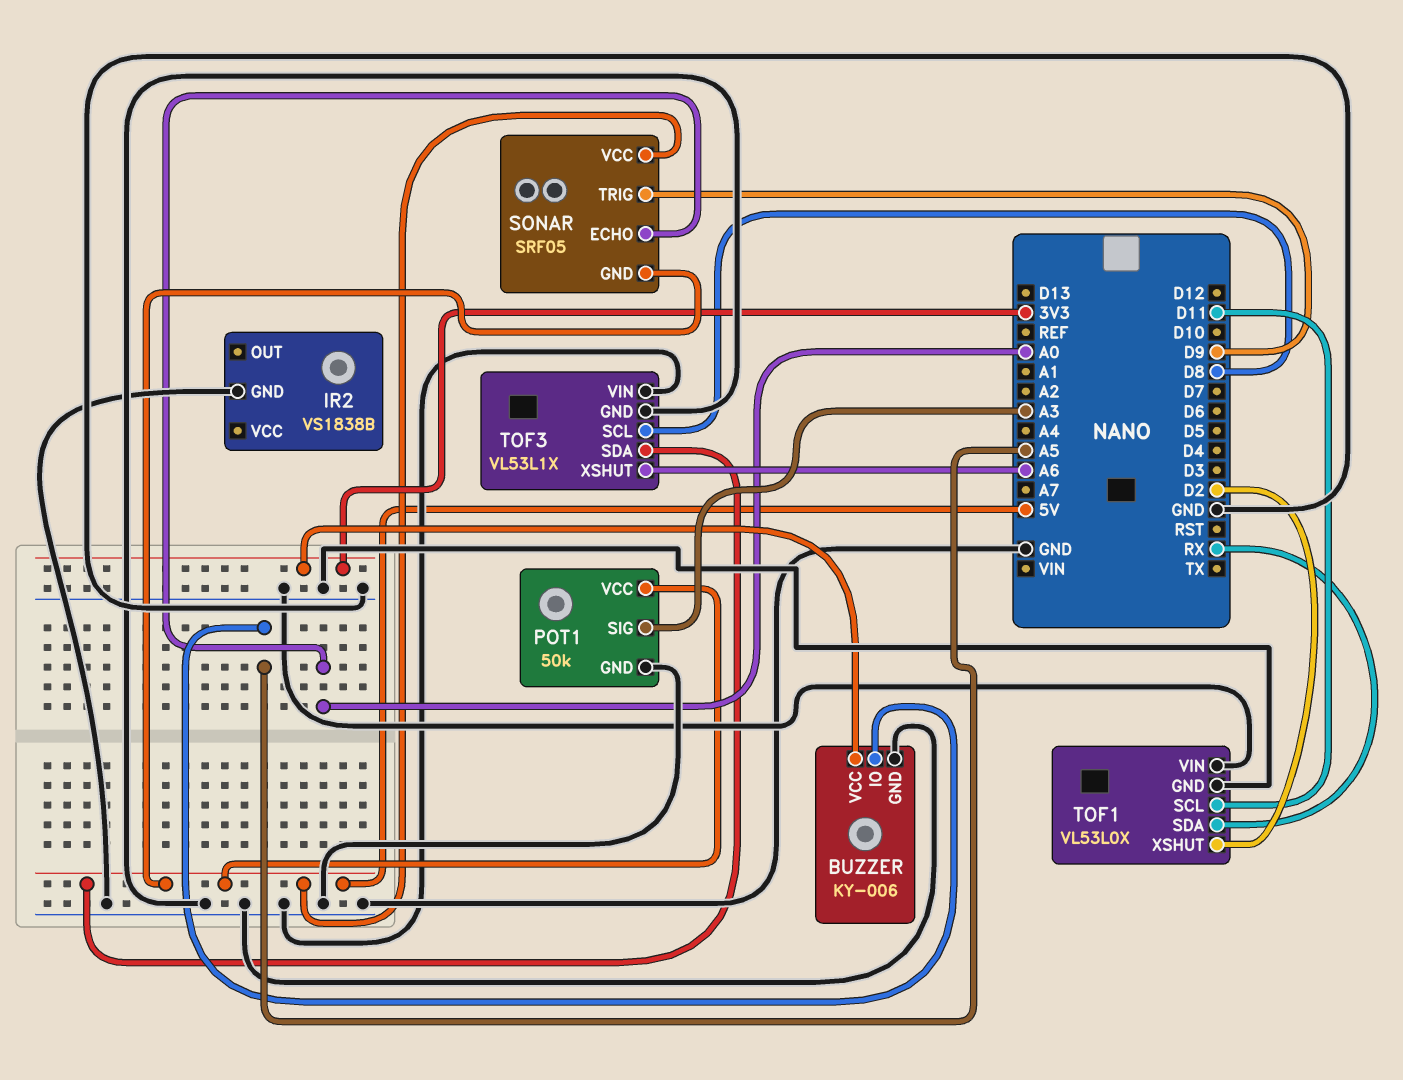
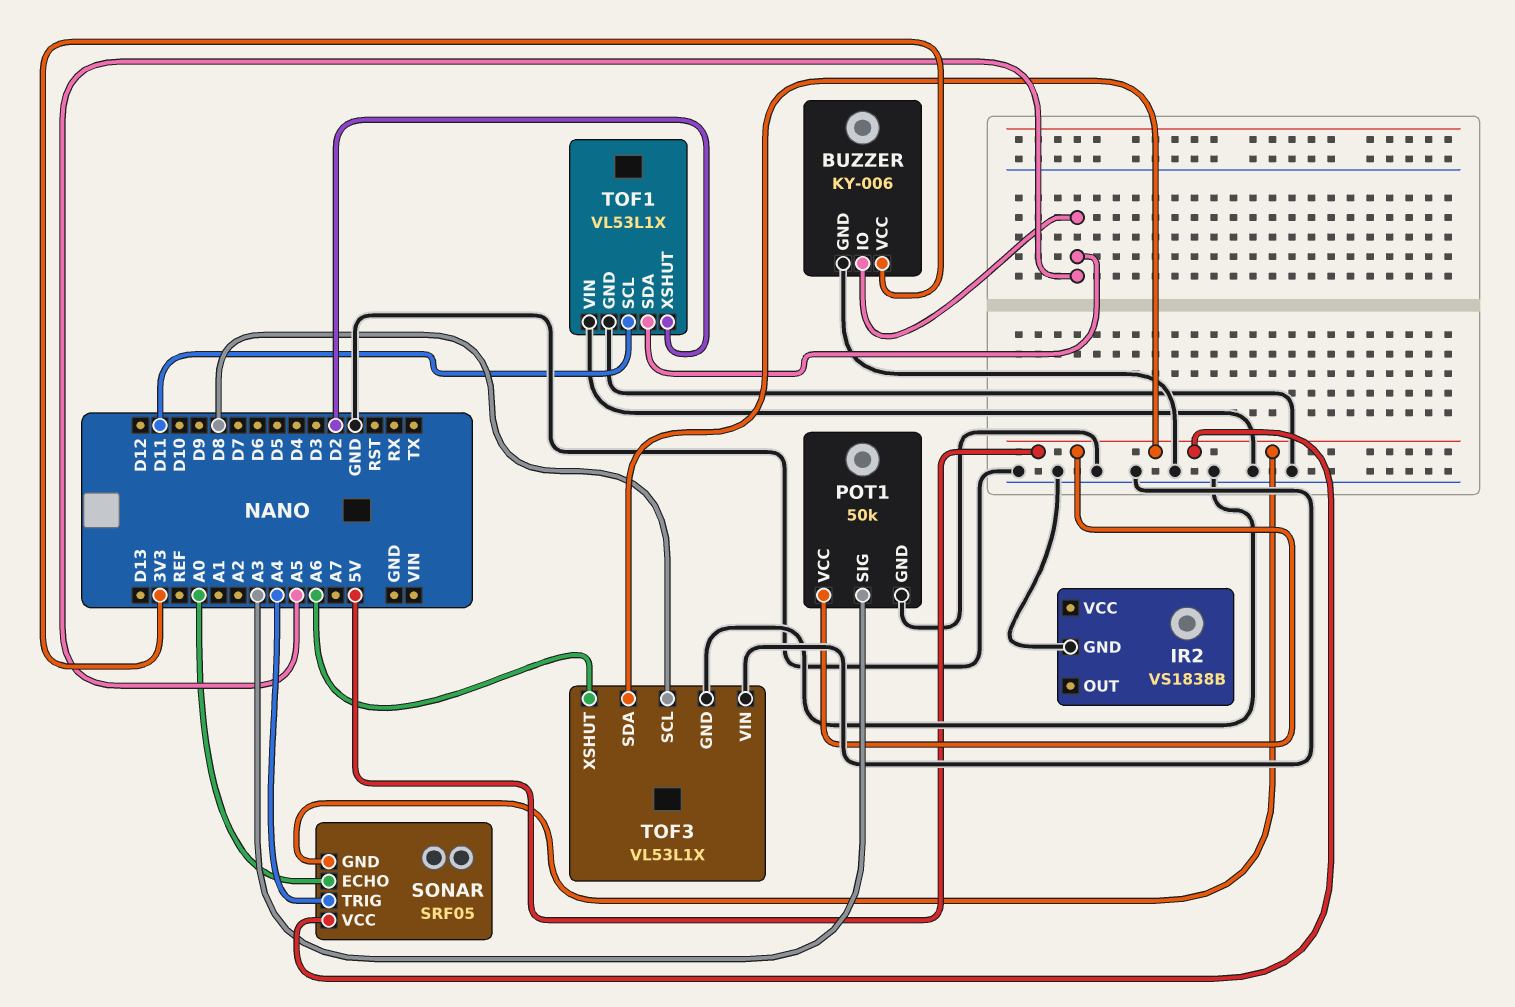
SONAR pin TRIG: D9 -> A4
TOF1: VL53L0X -> VL53L1X
TOF1 pin SDA: RX -> A5

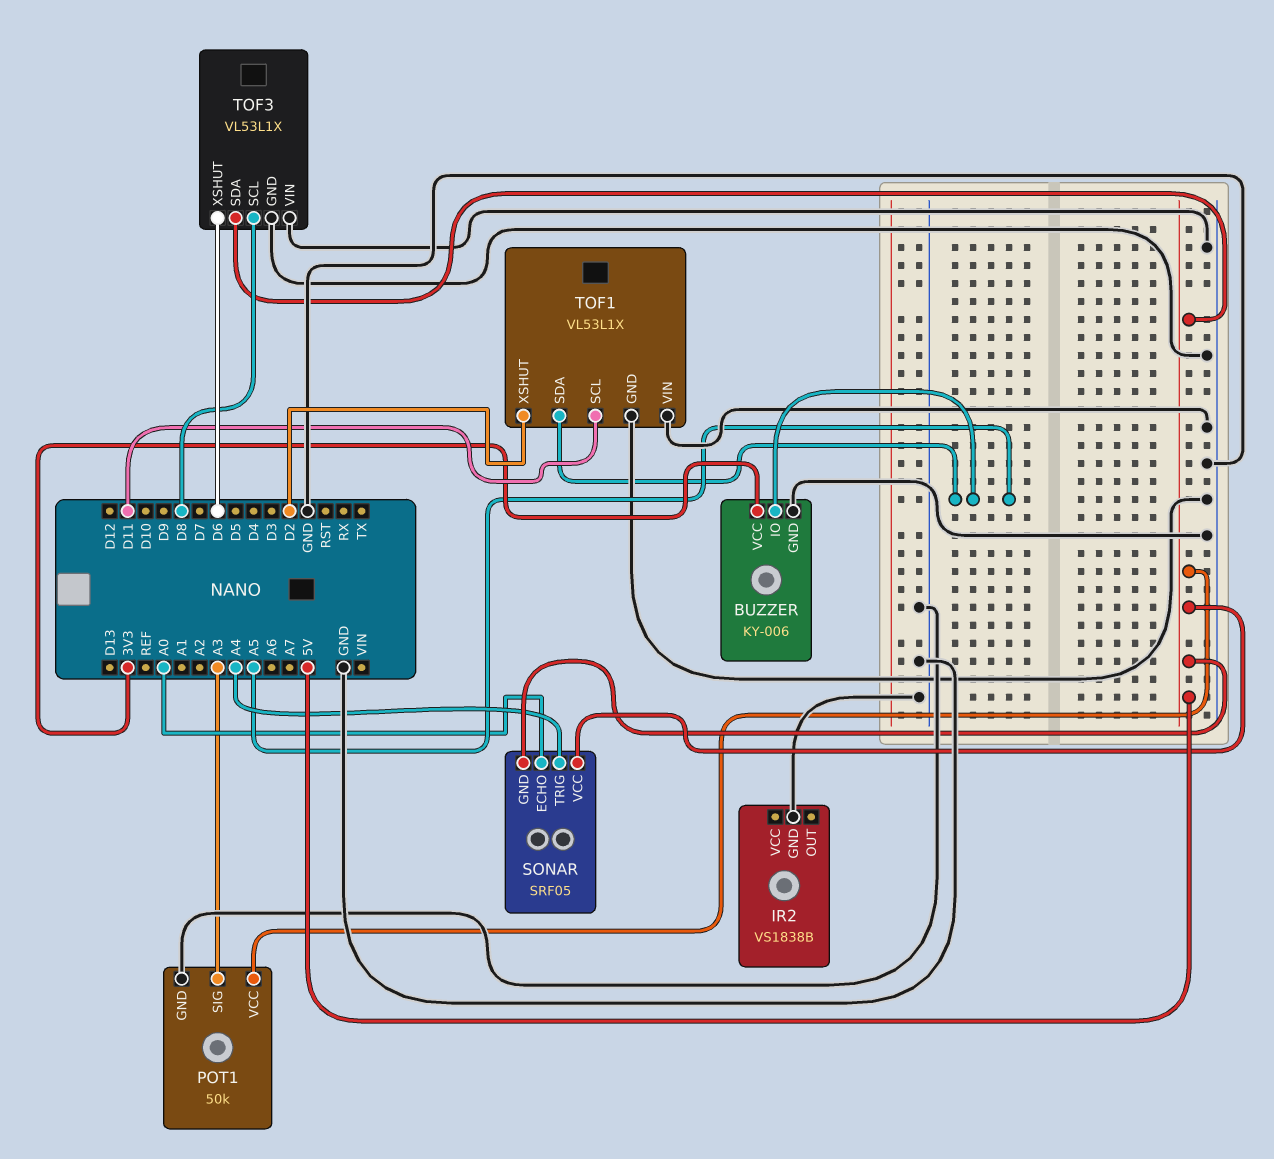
TOF3 pin XSHUT: A6 -> D6

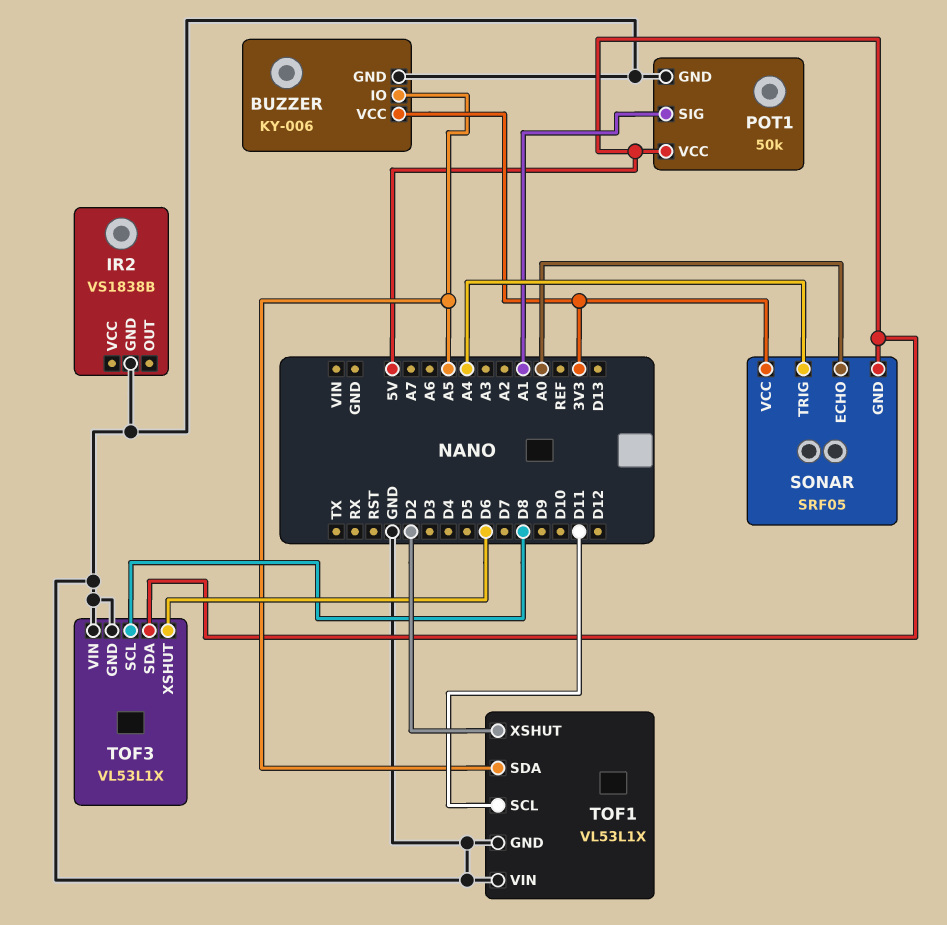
POT1 pin SIG: A3 -> A1
SONAR pin VCC: 5V -> 3V3

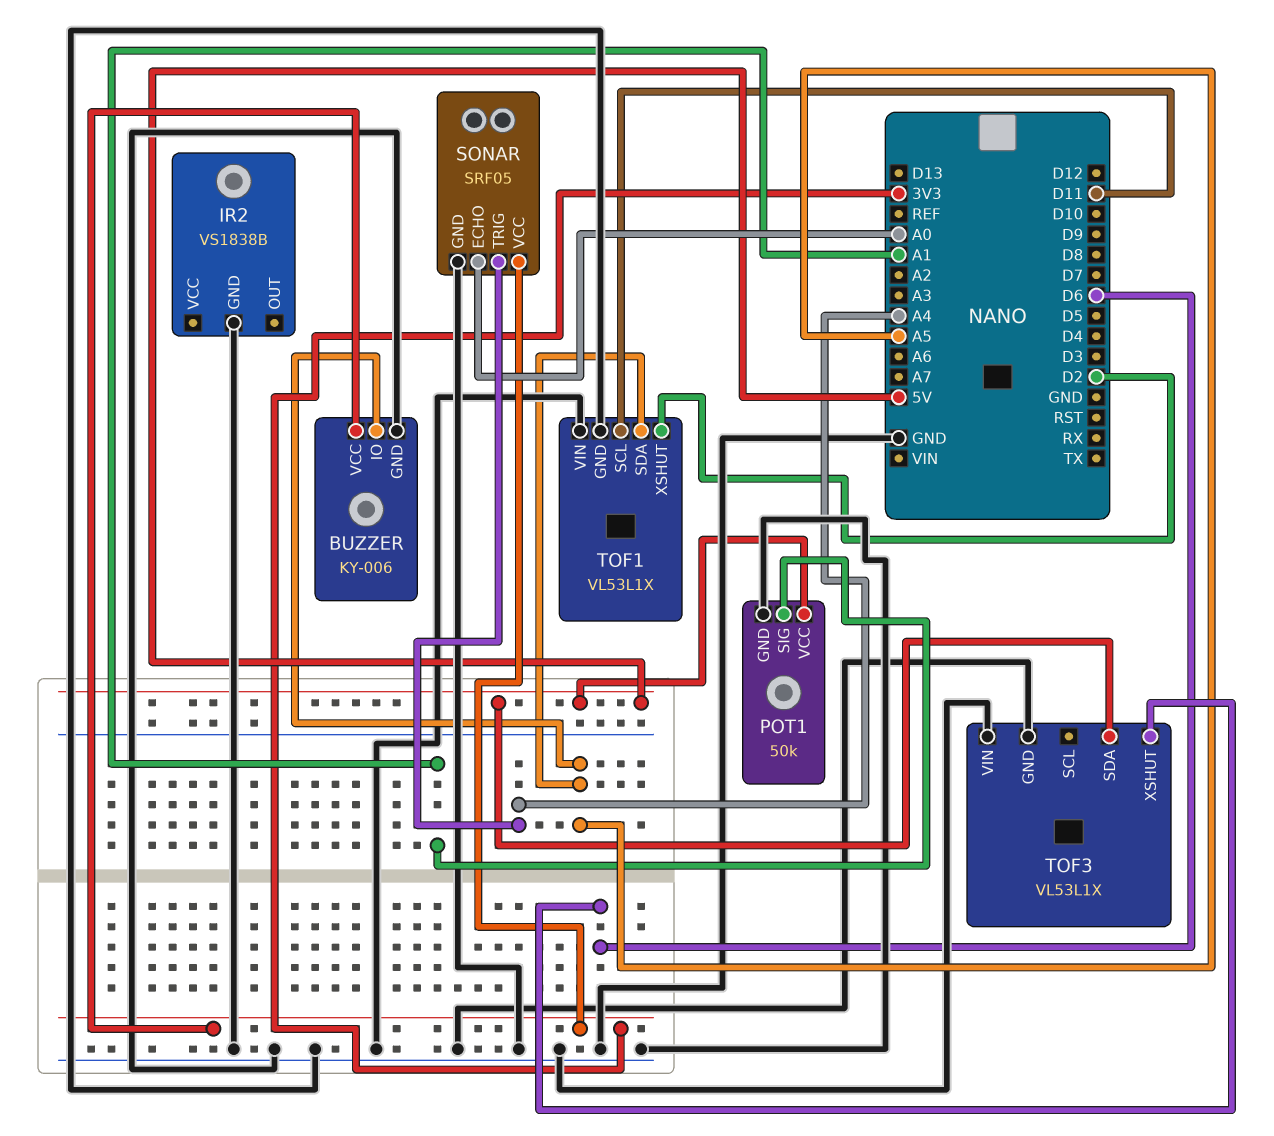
SONAR pin GND: 5V -> GND
TOF3 pin SCL: D8 -> none

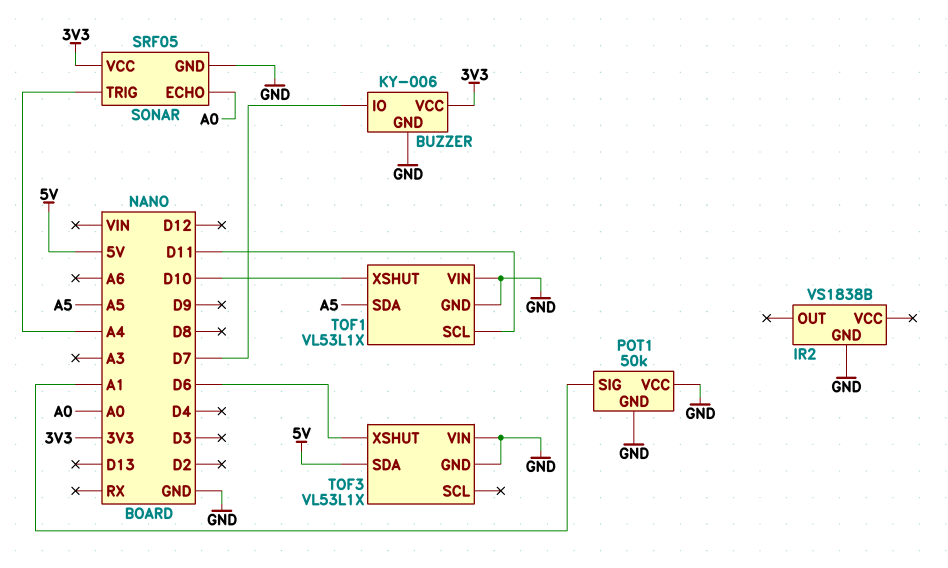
BUZZER pin IO: A5 -> D7
POT1 pin VCC: 5V -> GND
TOF1 pin XSHUT: D2 -> D10

